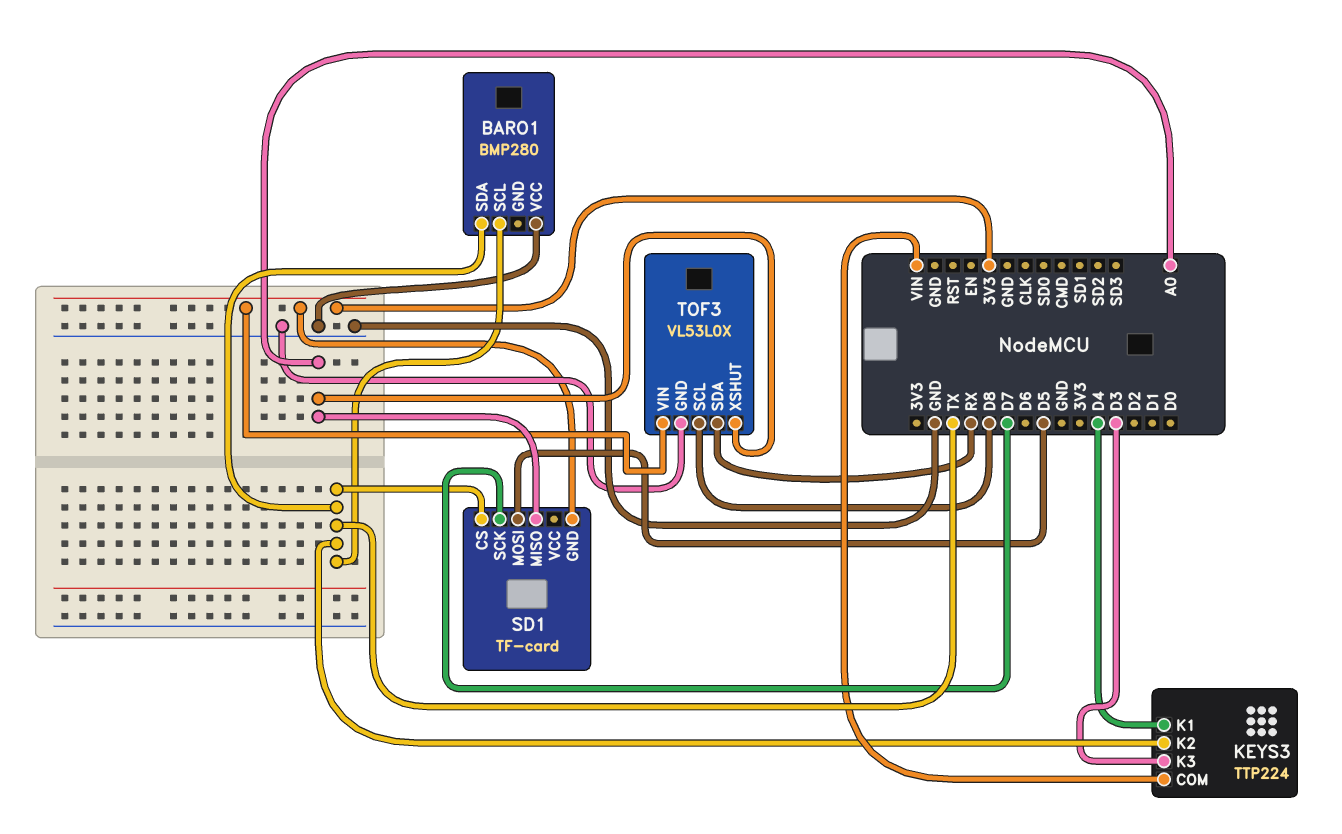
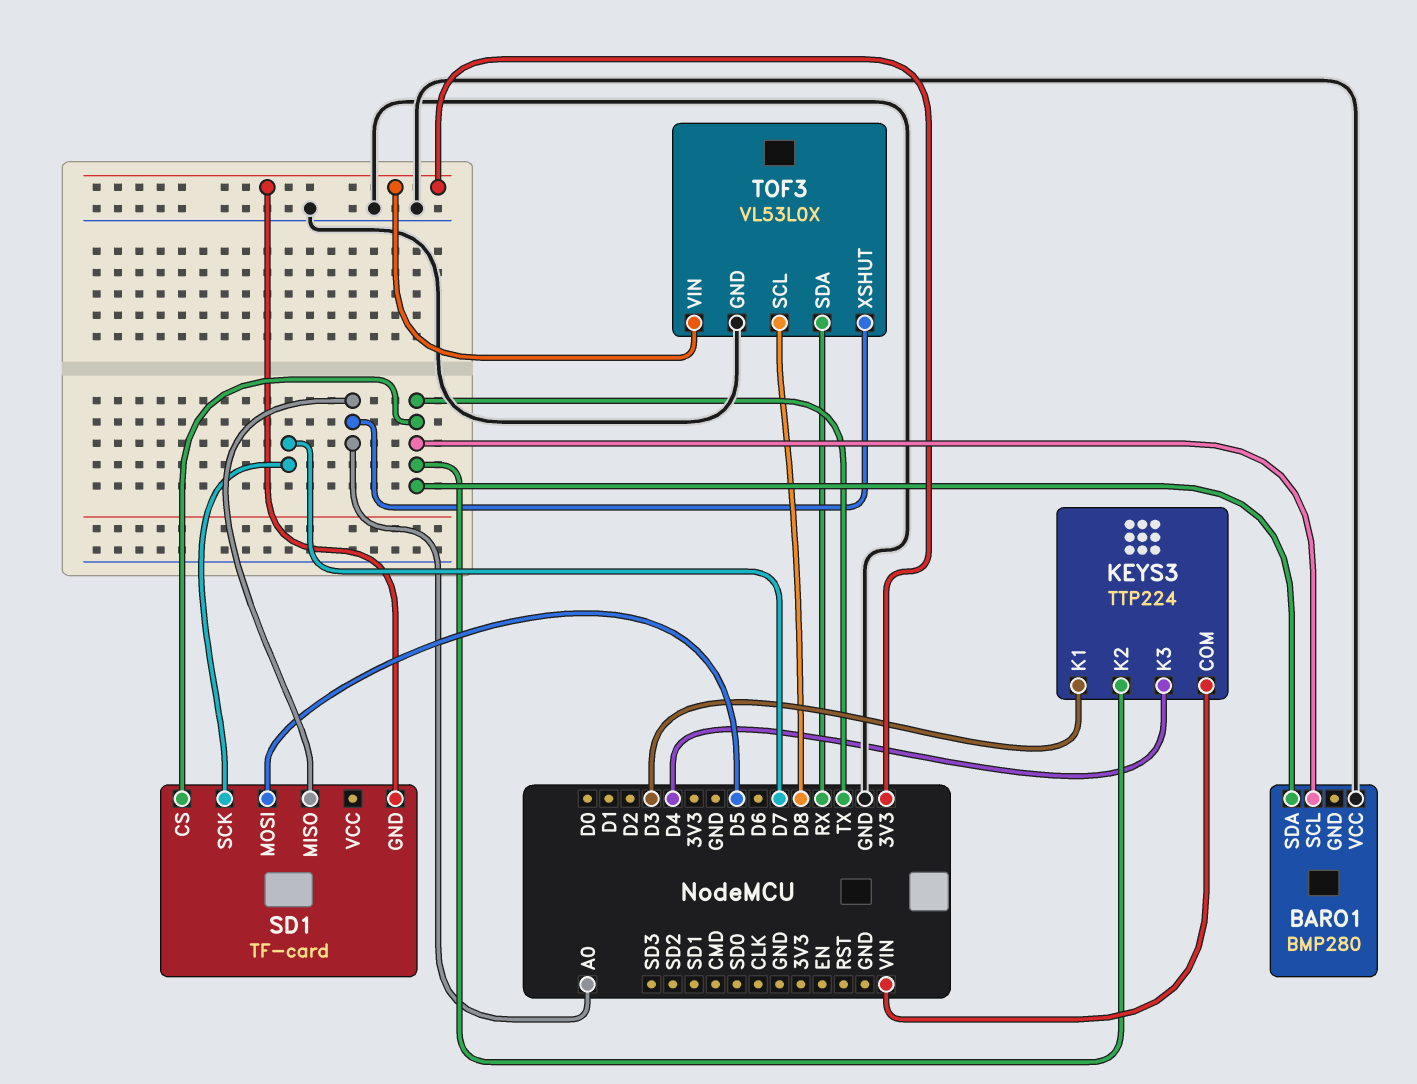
KEYS3 pin K1: D4 -> D3
KEYS3 pin K3: D3 -> D4

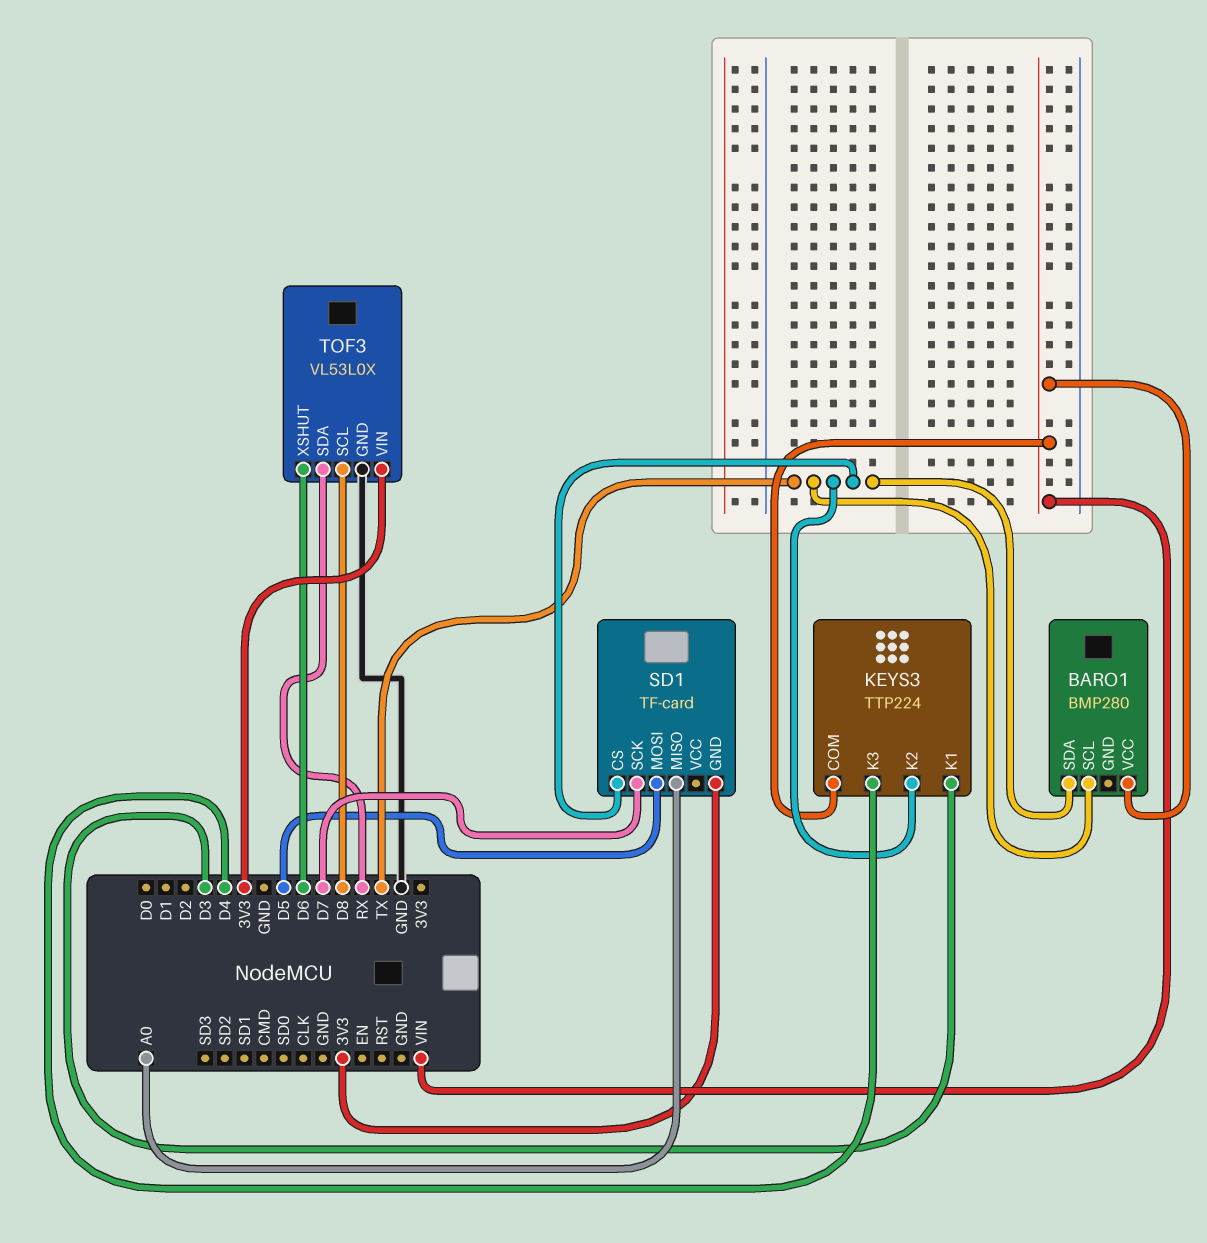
BARO1 pin VCC: GND -> VIN
TOF3 pin XSHUT: A0 -> D6

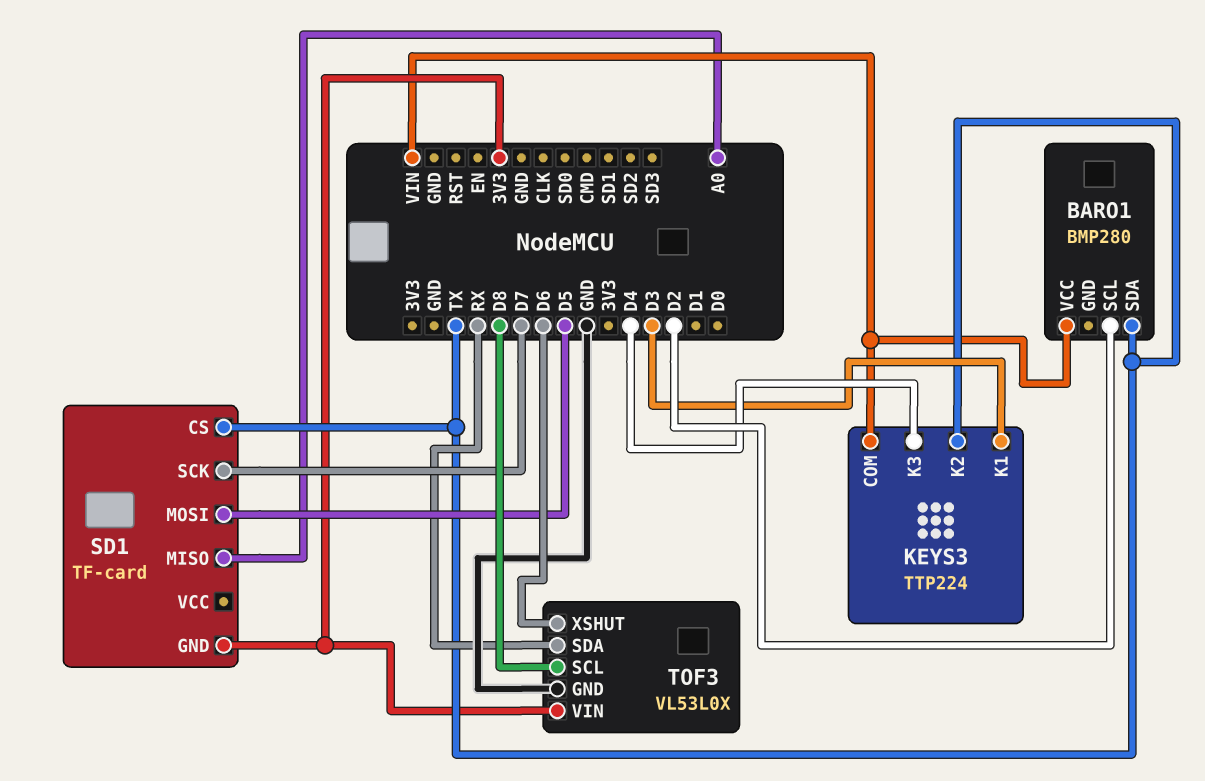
BARO1 pin SCL: TX -> D2

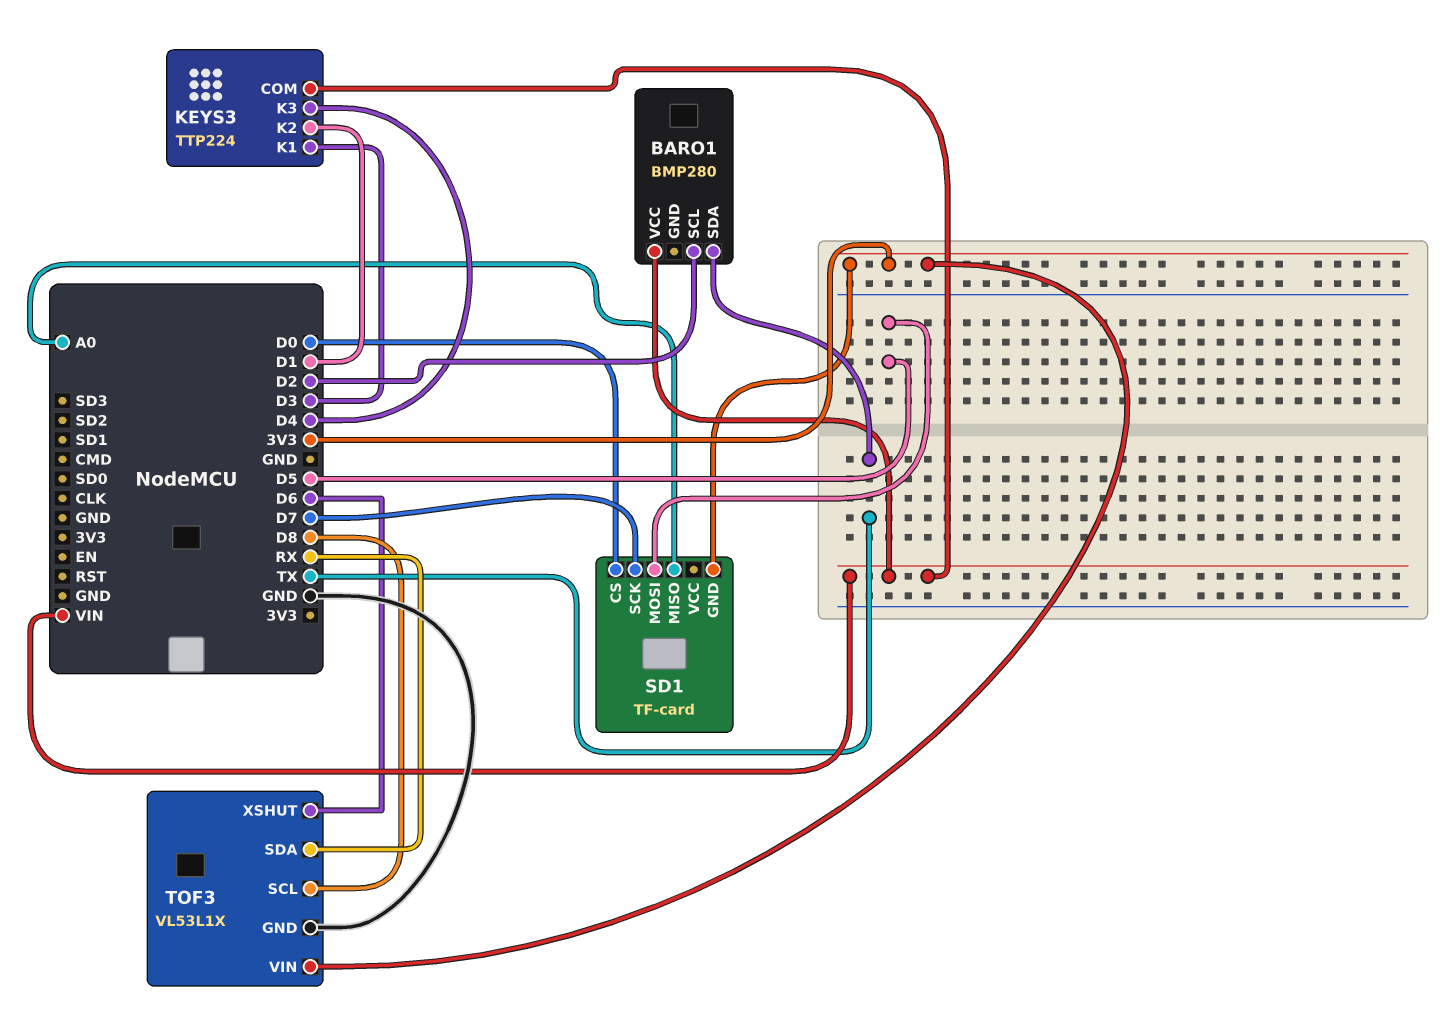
KEYS3 pin K2: TX -> D1
SD1 pin CS: TX -> D0
TOF3: VL53L0X -> VL53L1X

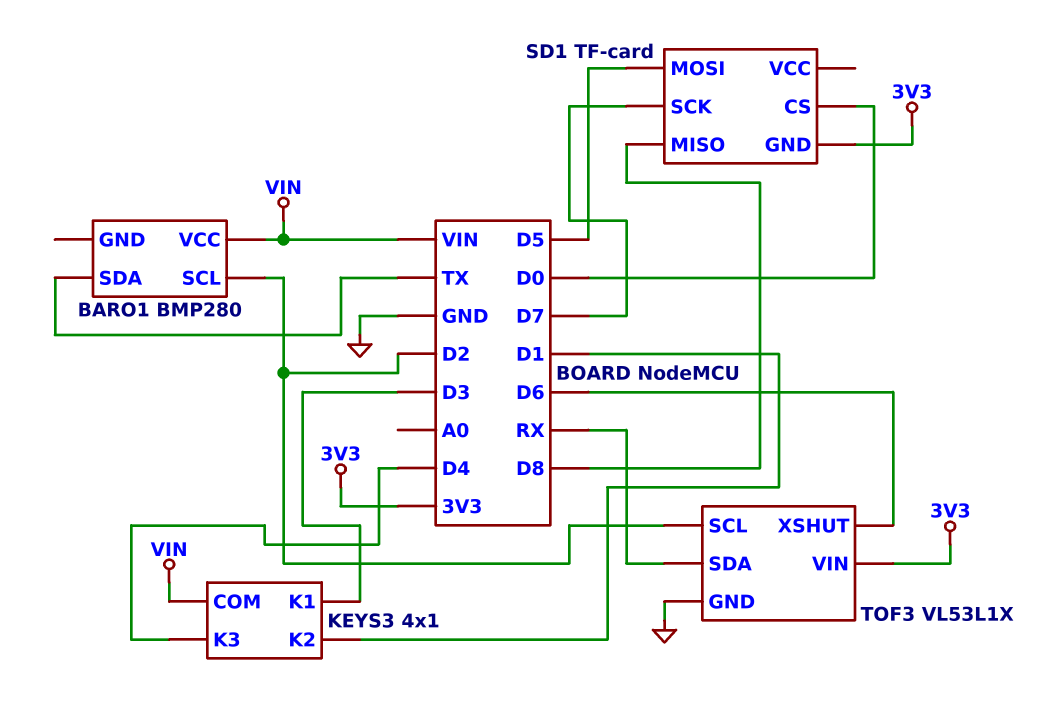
KEYS3: TTP224 -> 4x1
SD1 pin MISO: A0 -> D8
TOF3 pin SCL: D8 -> D2

